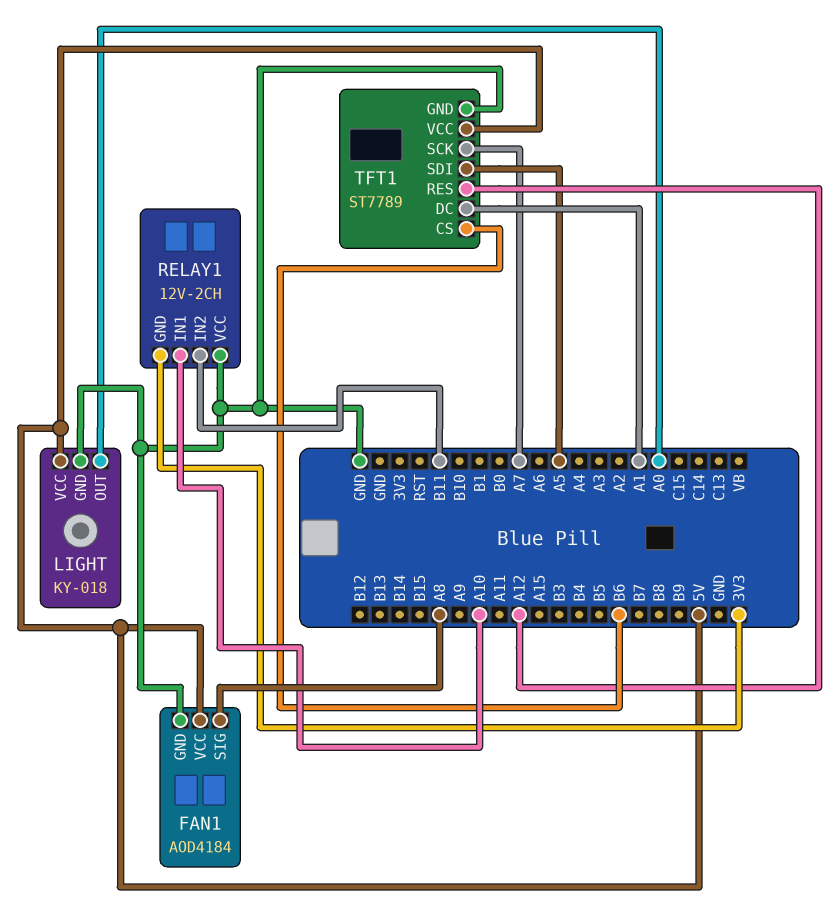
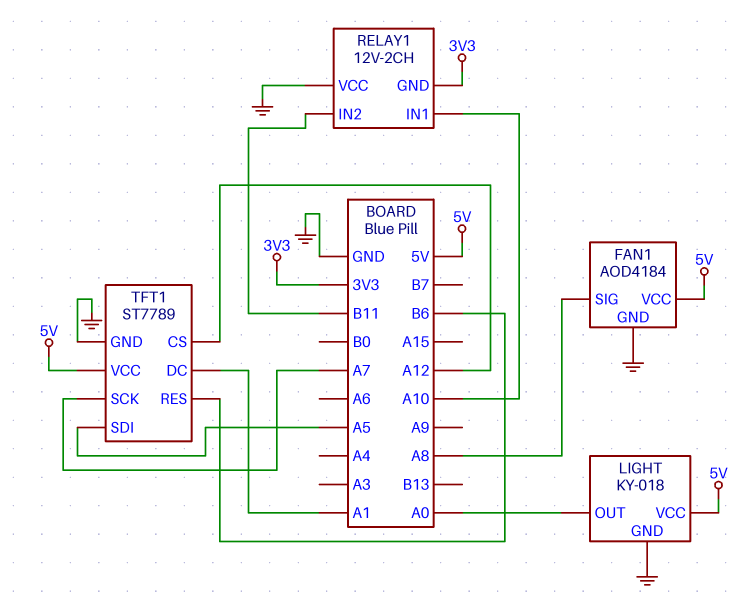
TFT1 pin CS: B6 -> A12
TFT1 pin RES: A12 -> B6

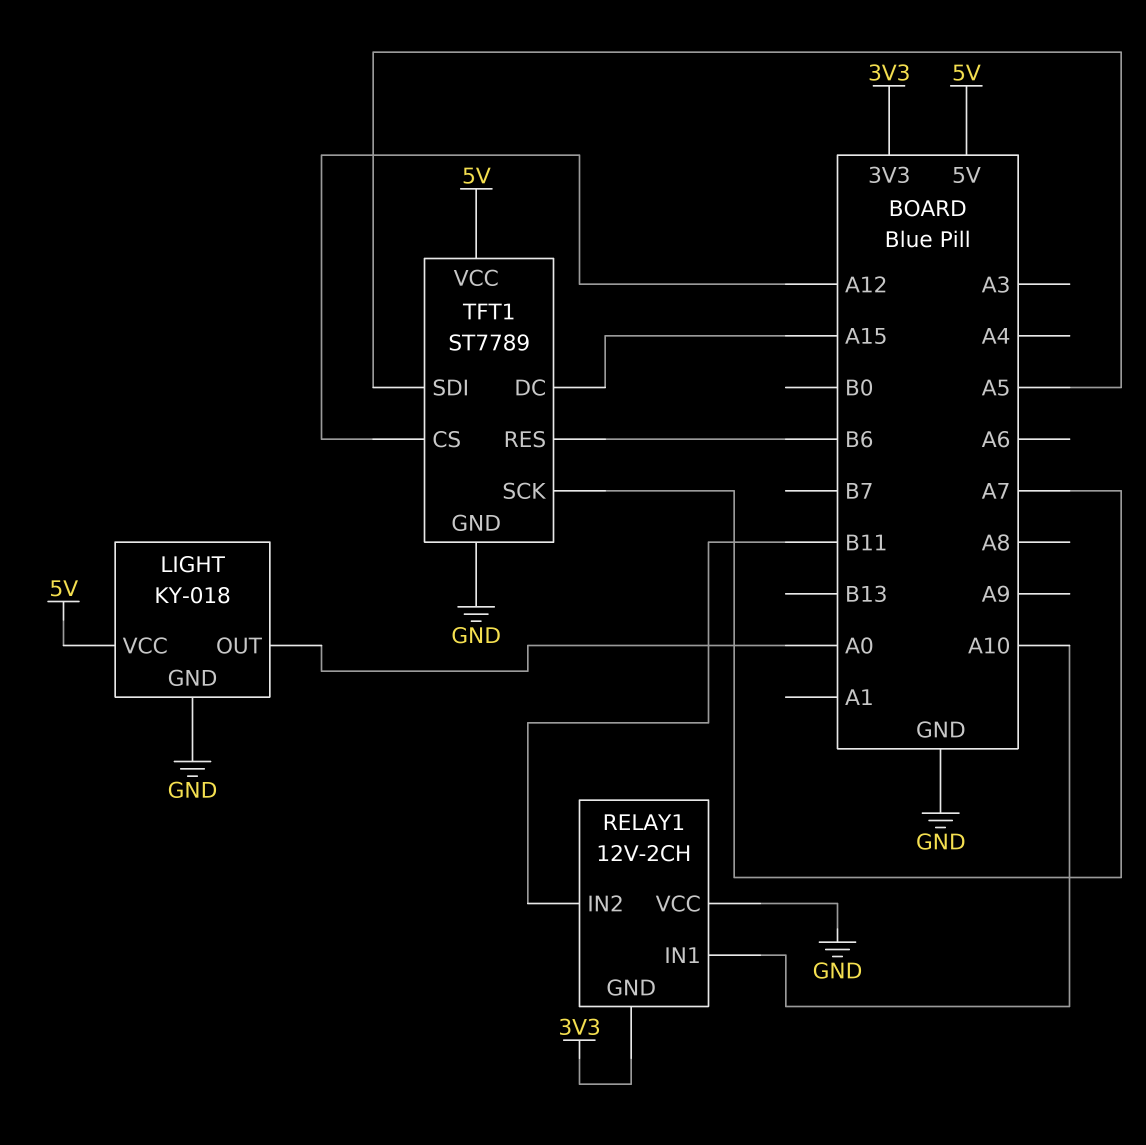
FAN1: AOD4184 -> none
FAN1 pin GND: GND -> none
FAN1 pin SIG: A8 -> none
FAN1 pin VCC: 5V -> none
TFT1 pin DC: A1 -> A15

